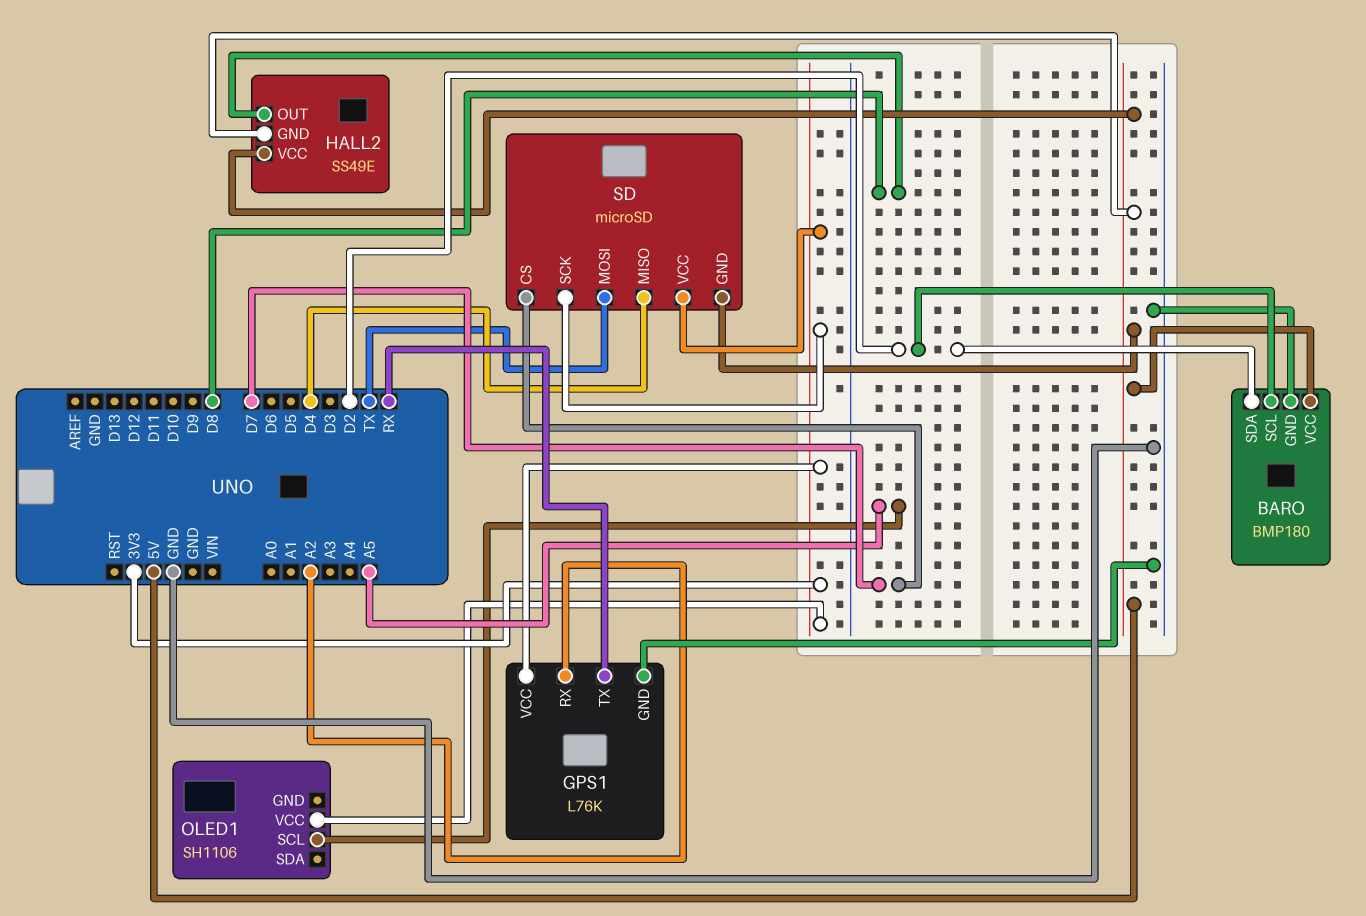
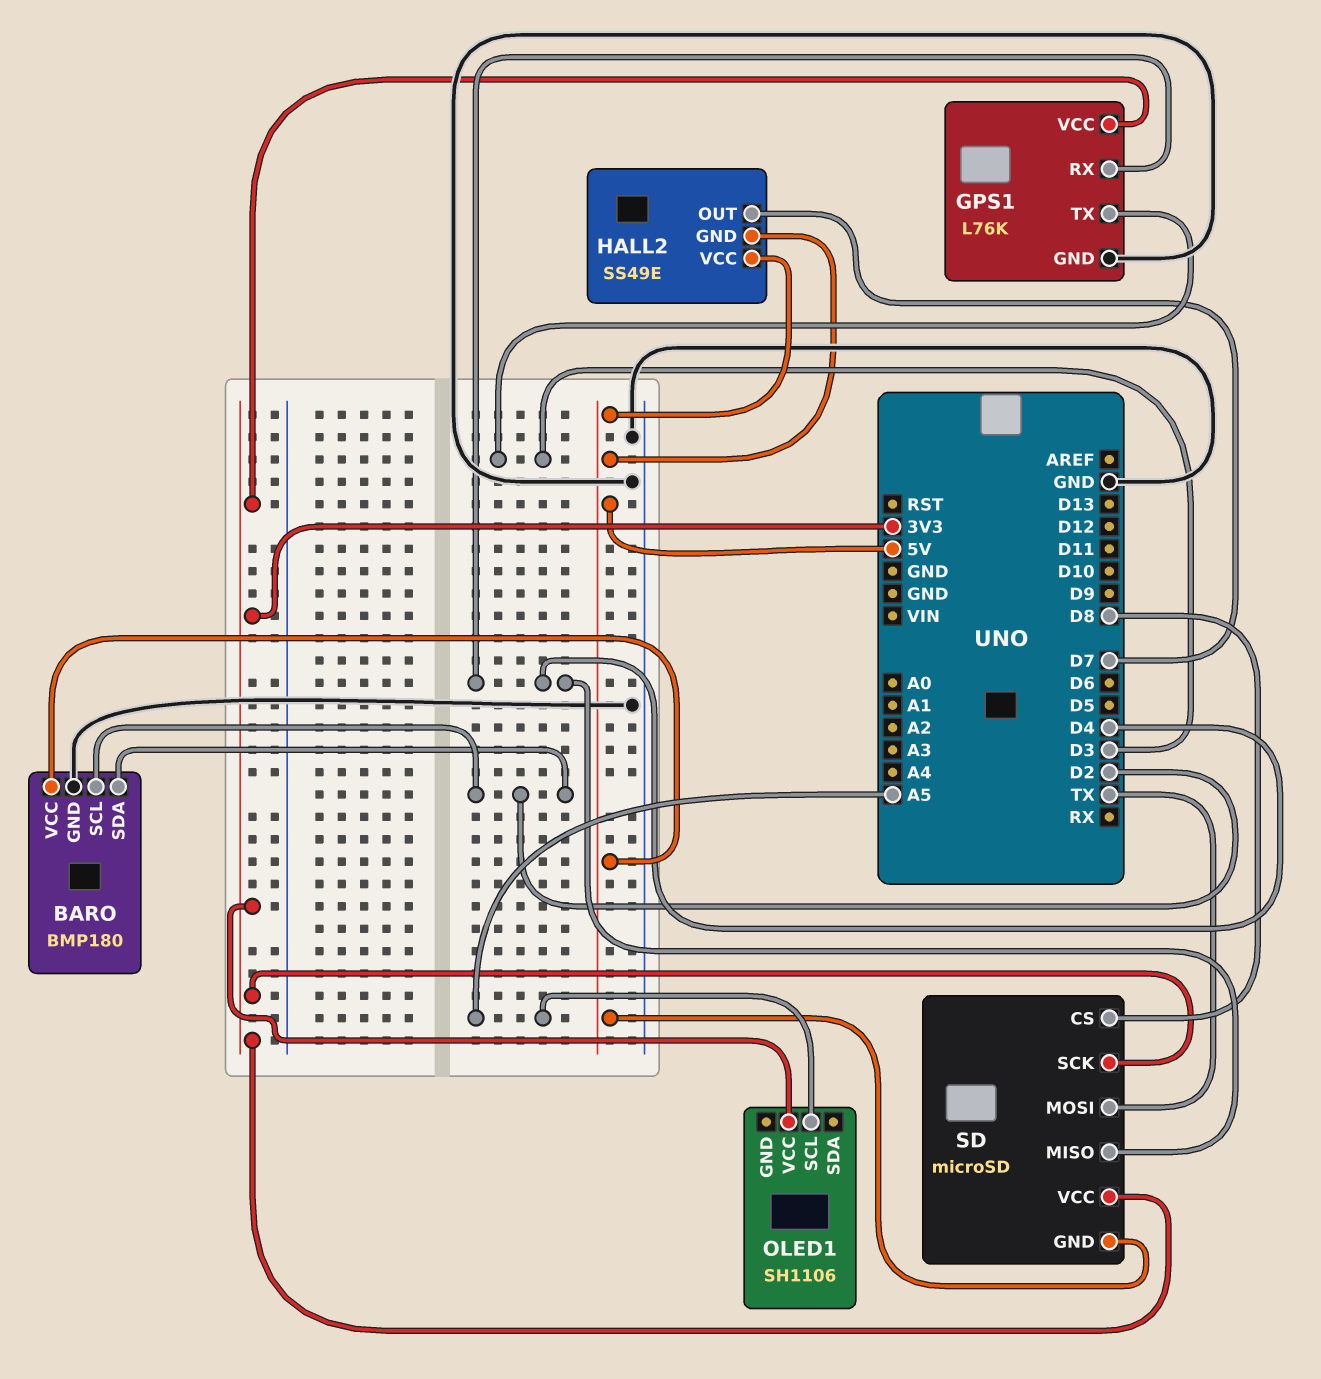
GPS1 pin RX: A2 -> D4
GPS1 pin TX: RX -> D3
HALL2 pin OUT: D8 -> D7
SD pin CS: D7 -> D8

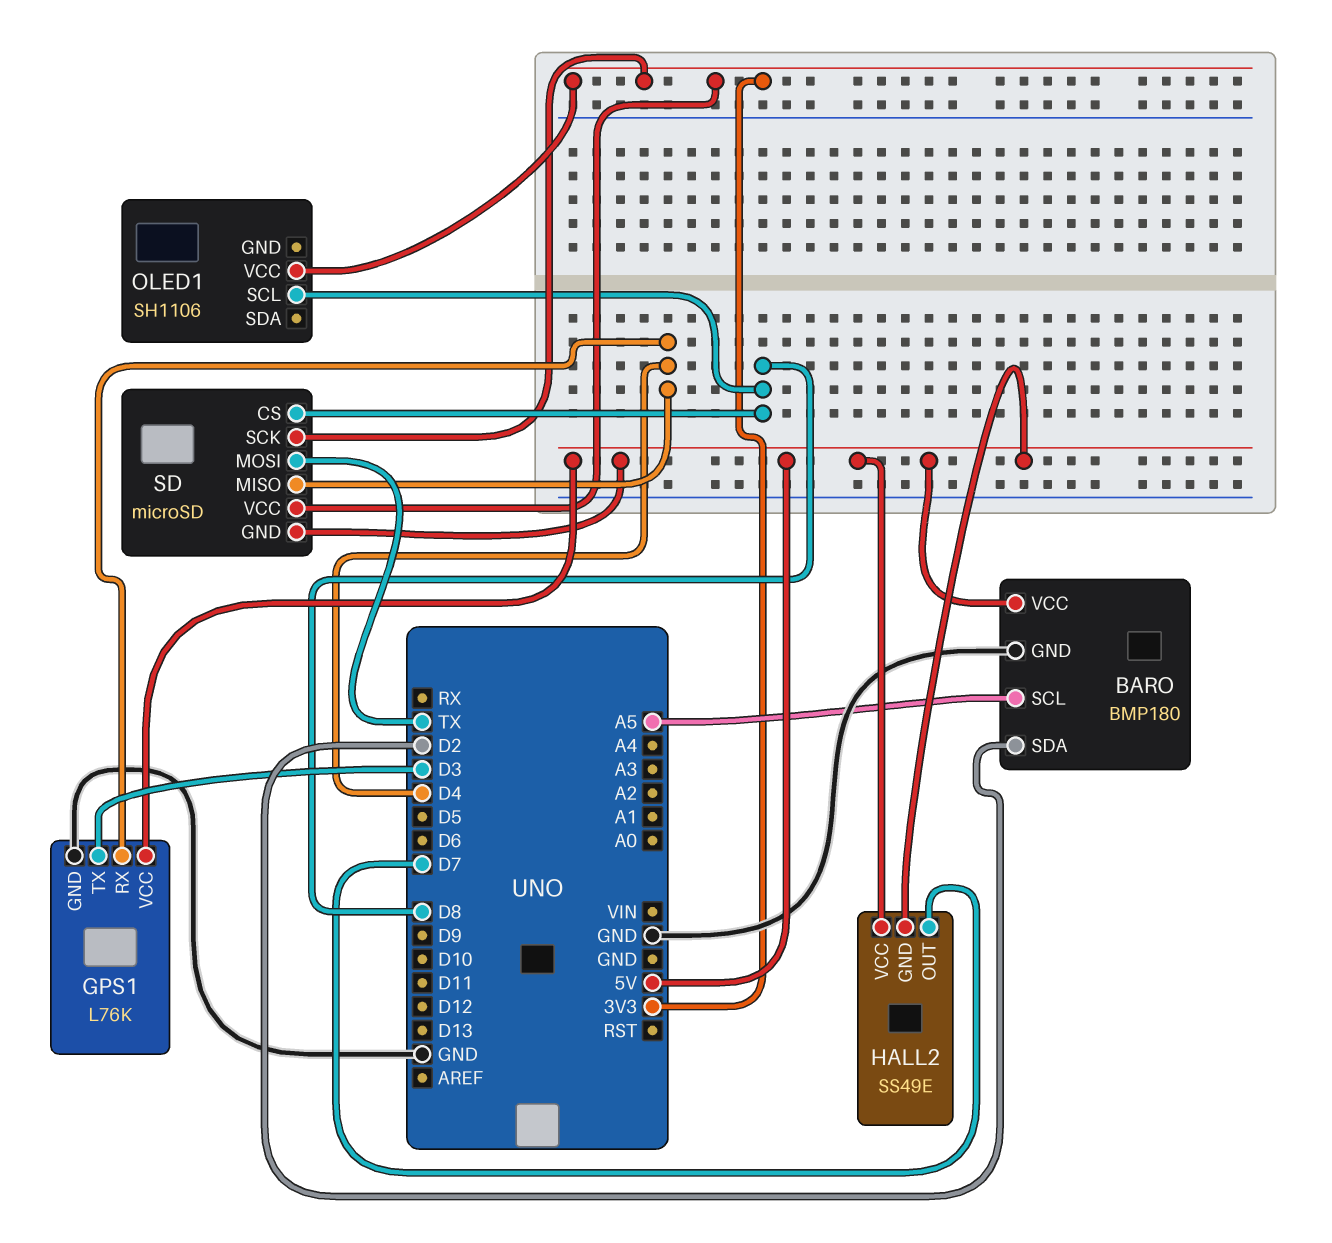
BARO pin SCL: D2 -> A5
GPS1 pin VCC: 3V3 -> 5V
OLED1 pin SCL: A5 -> D8

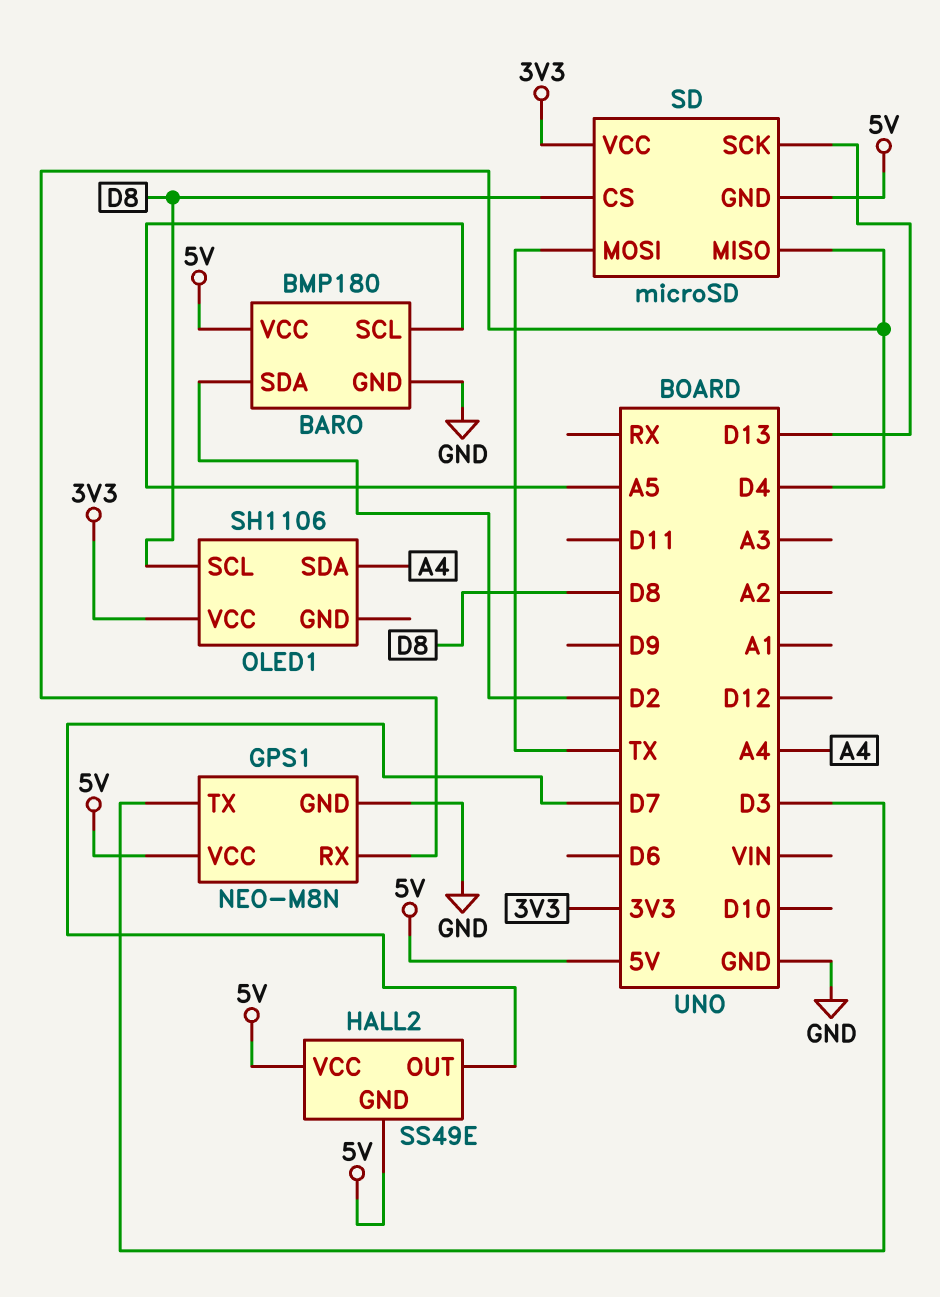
GPS1: L76K -> NEO-M8N
OLED1 pin SDA: none -> A4
SD pin SCK: 3V3 -> D13

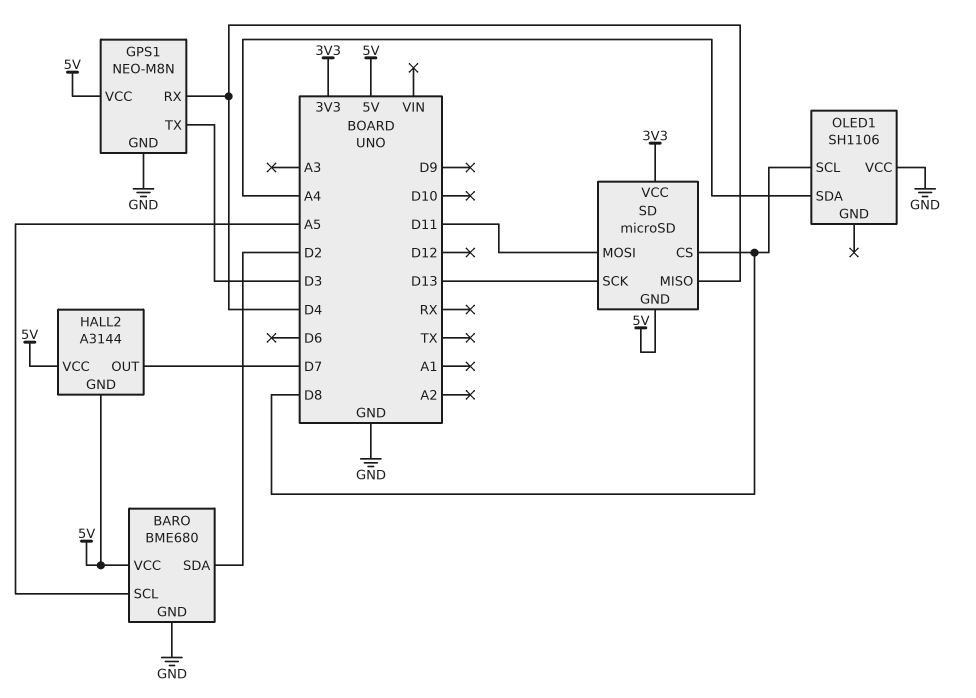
BARO: BMP180 -> BME680
HALL2: SS49E -> A3144
OLED1 pin VCC: 3V3 -> GND
SD pin MOSI: TX -> D11

